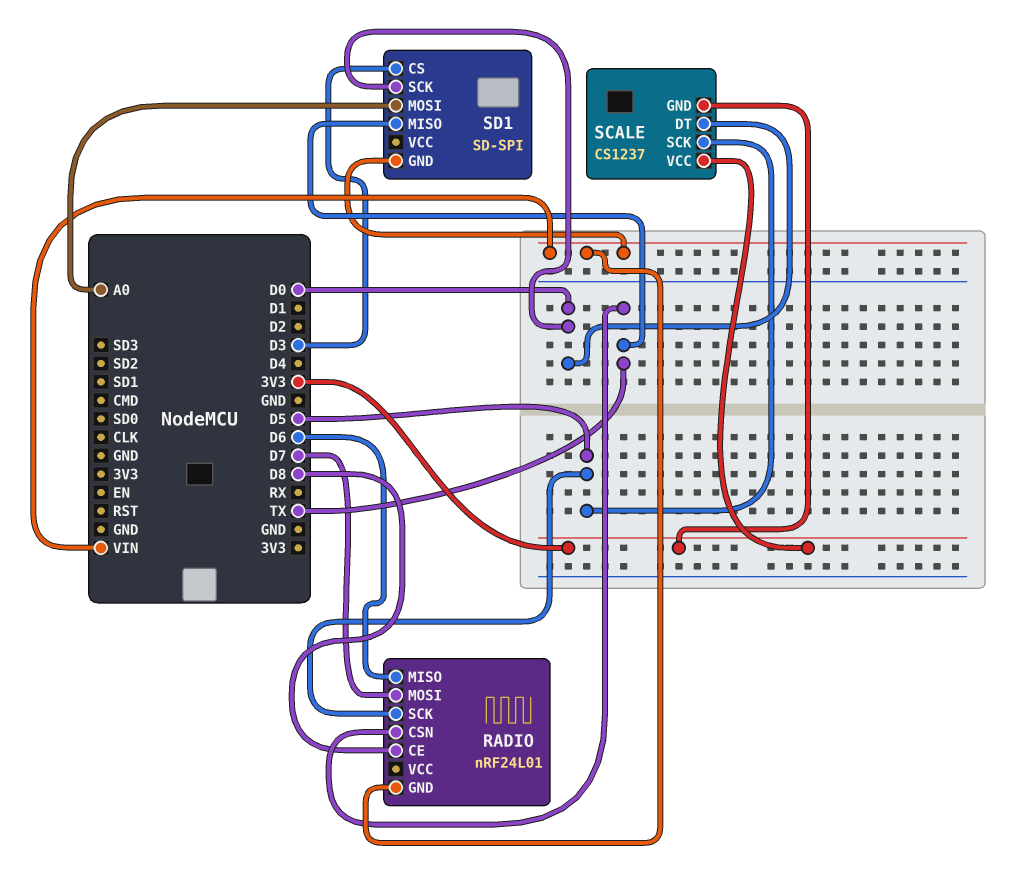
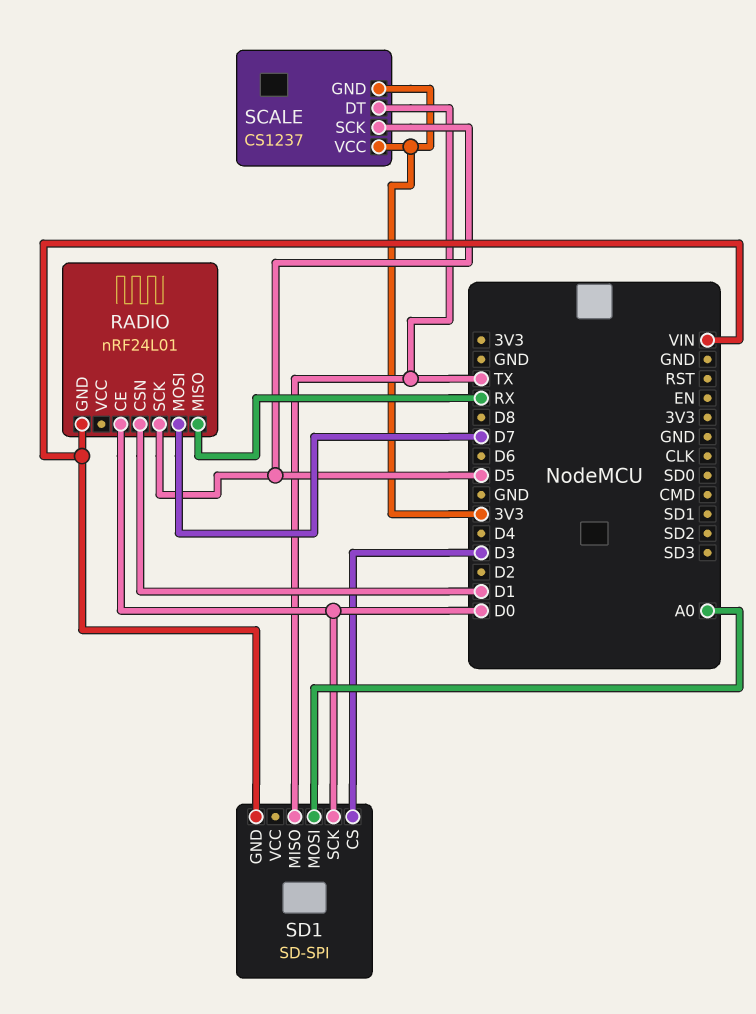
RADIO pin CE: D8 -> D0
RADIO pin CSN: TX -> D1
RADIO pin MISO: D6 -> RX
SCALE pin DT: D0 -> TX

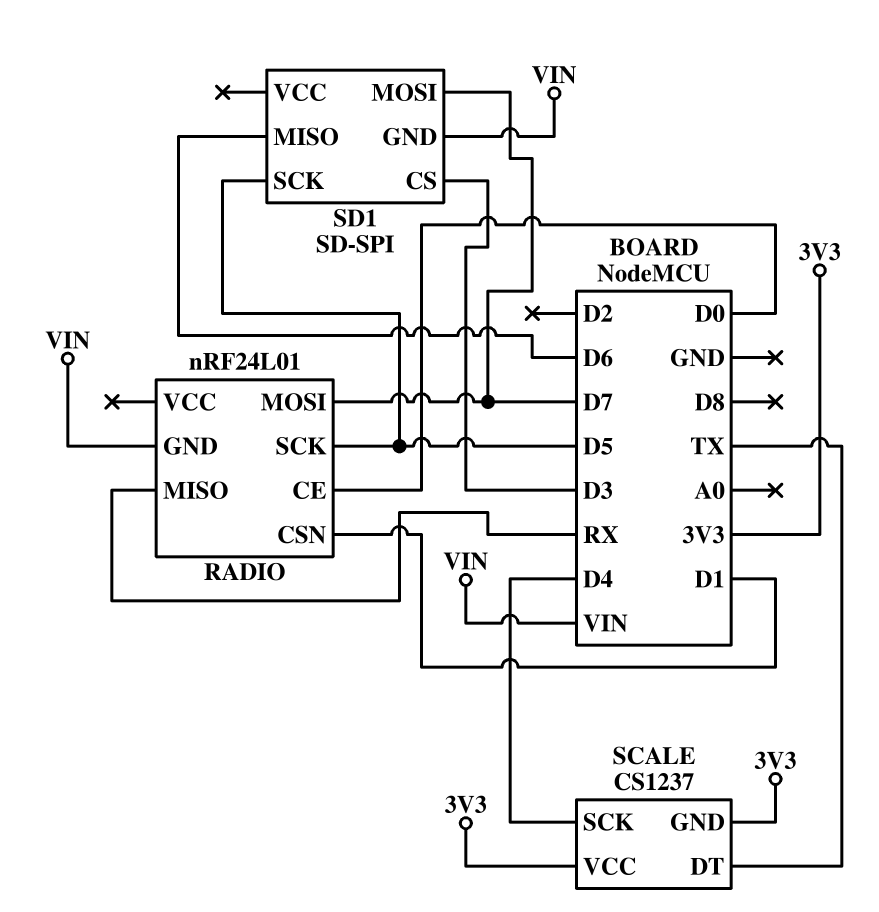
SCALE pin SCK: D5 -> D4
SD1 pin MISO: TX -> D6
SD1 pin MOSI: A0 -> D7
SD1 pin SCK: D0 -> D5

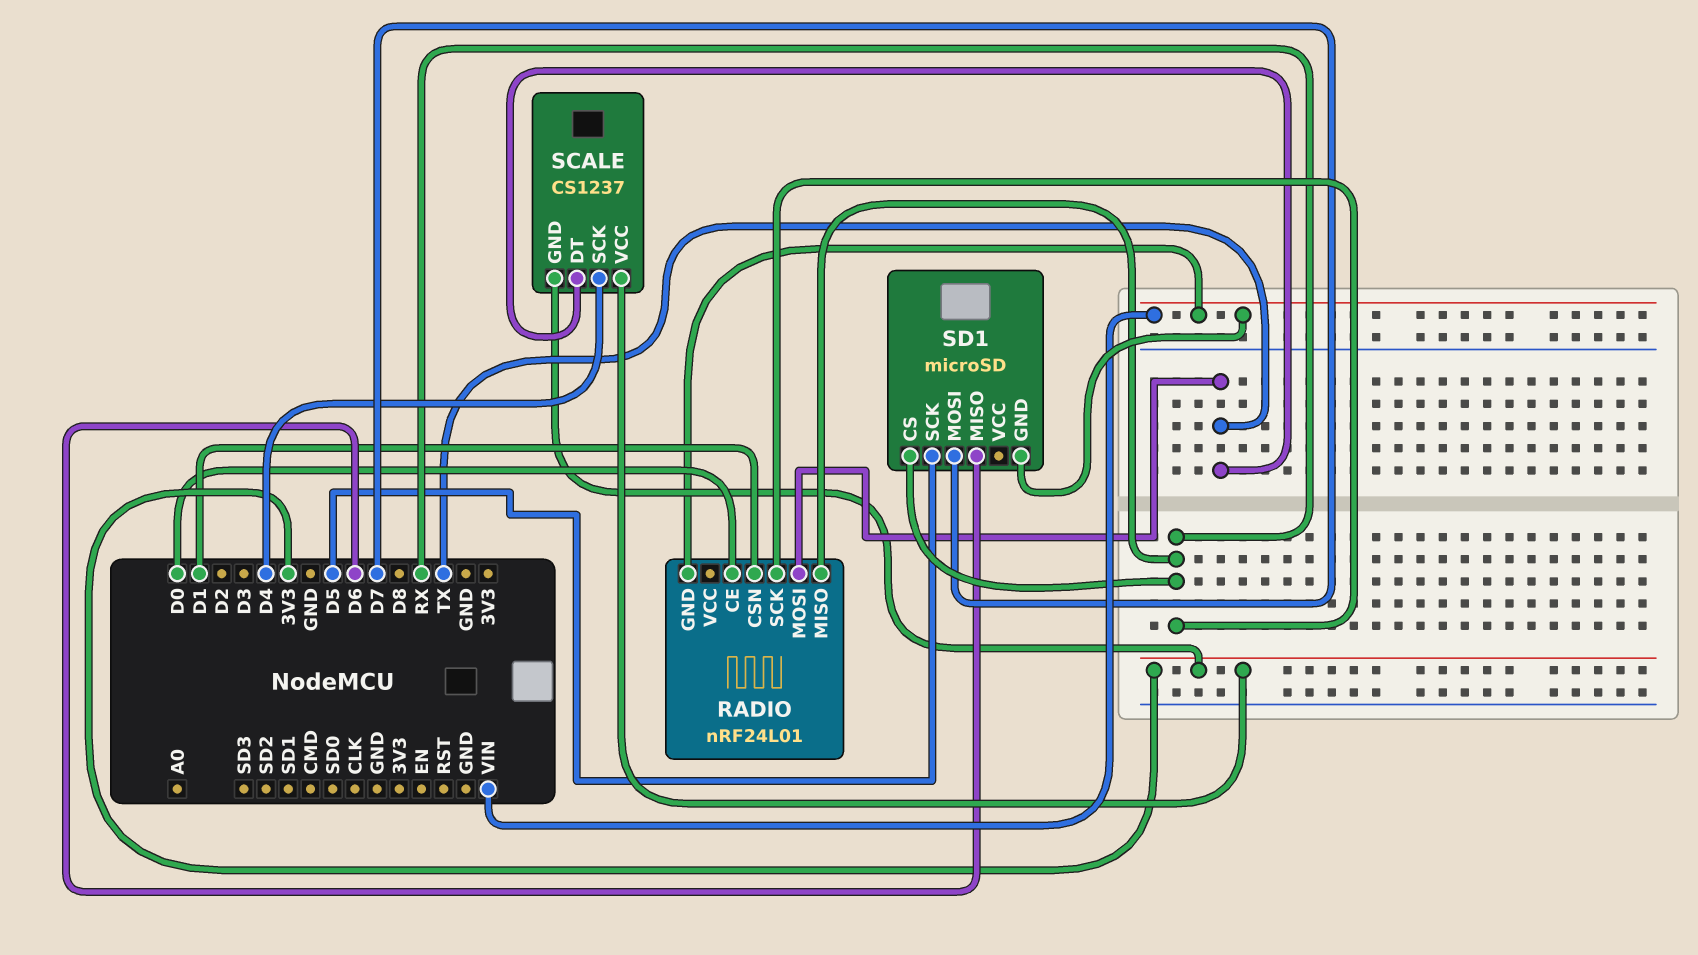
RADIO pin MOSI: D7 -> TX
RADIO pin SCK: D5 -> RX
SD1: SD-SPI -> microSD
SD1 pin CS: D3 -> RX

